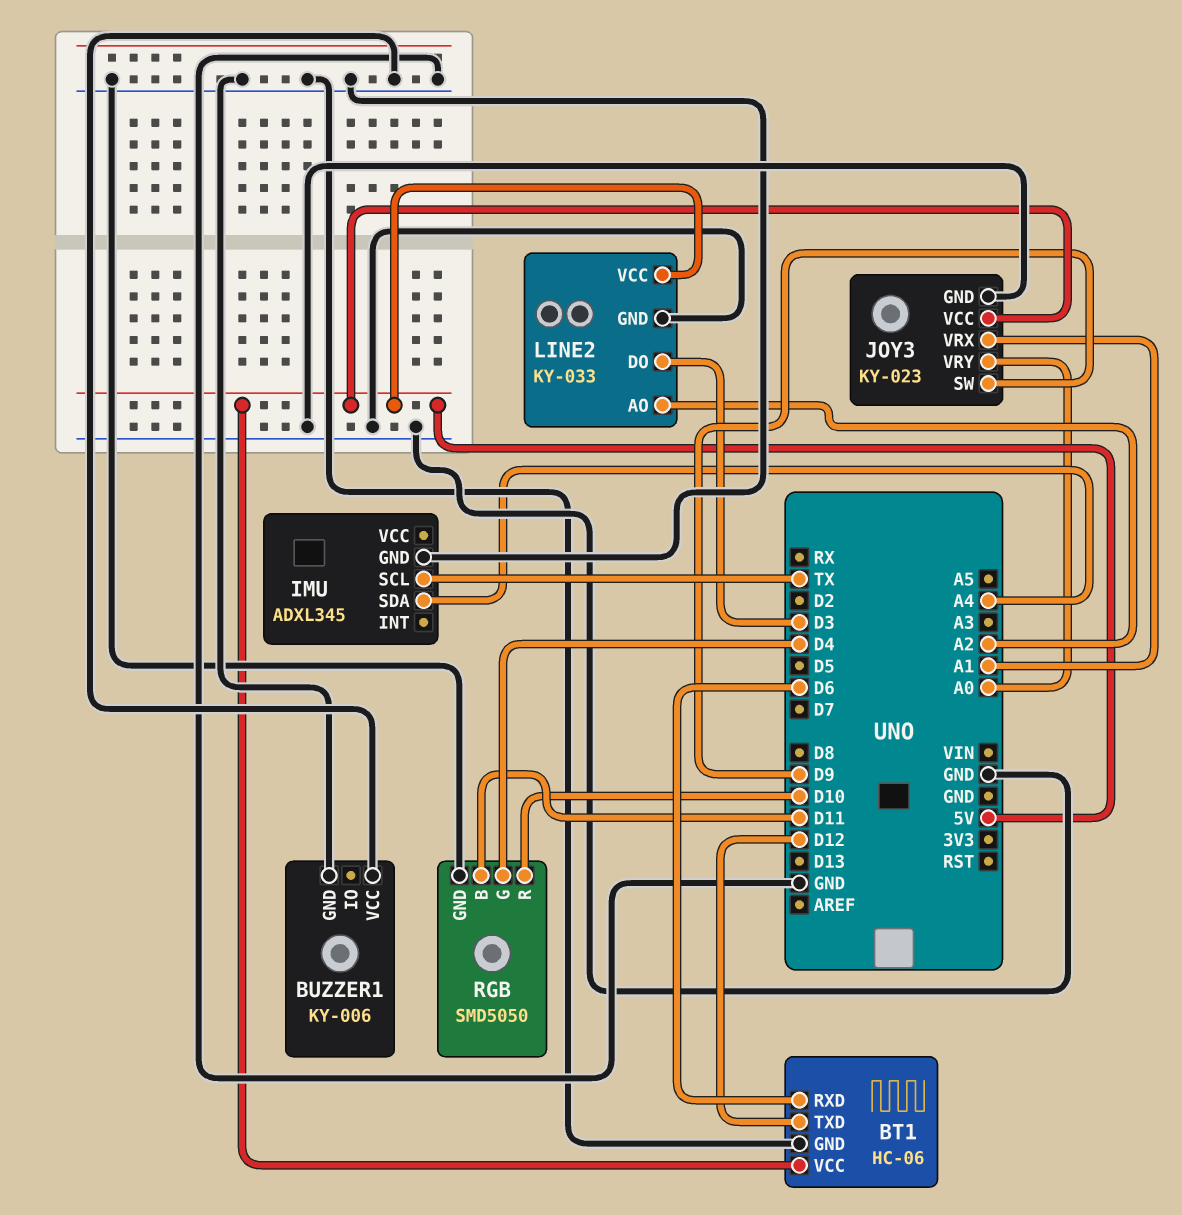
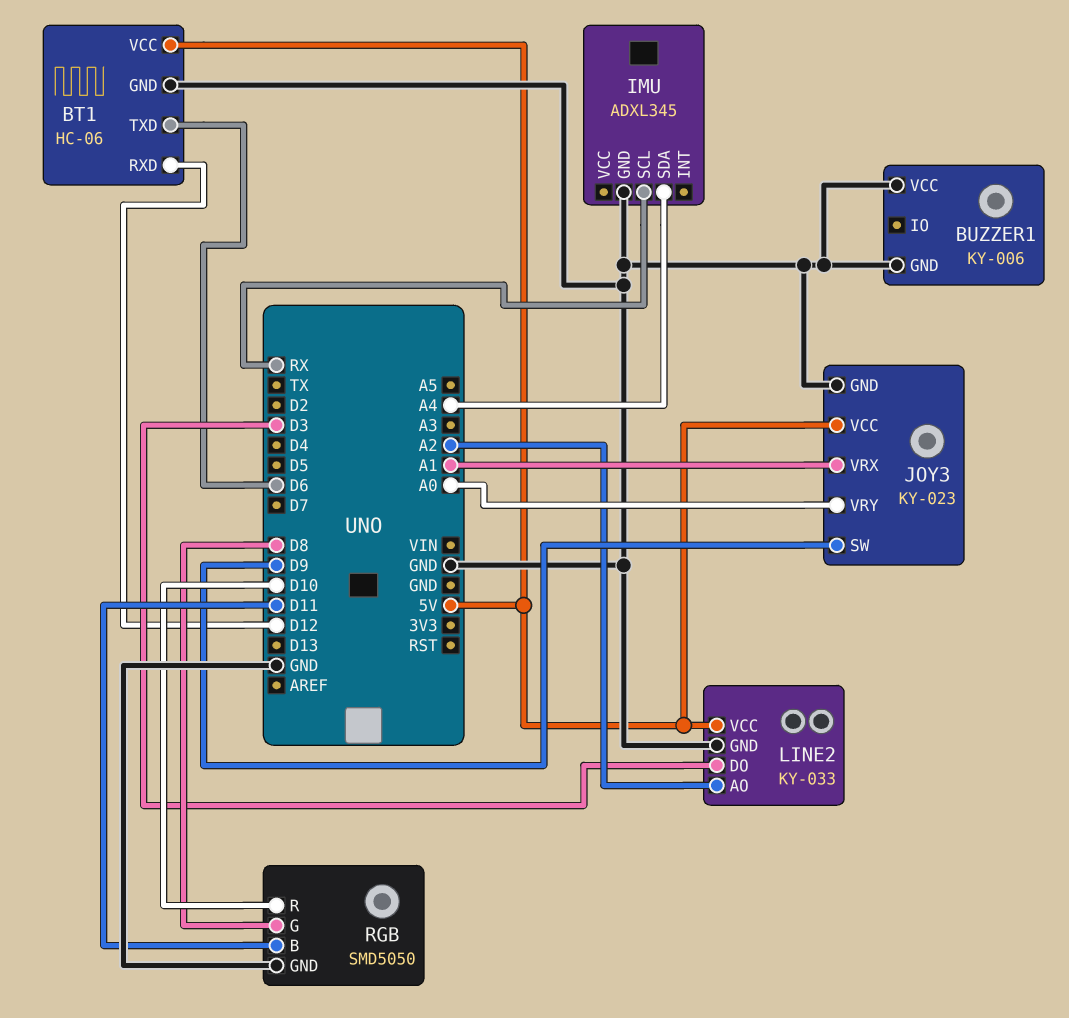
BT1 pin RXD: D6 -> D12
BT1 pin TXD: D12 -> D6
IMU pin SCL: TX -> RX
RGB pin G: D4 -> D8

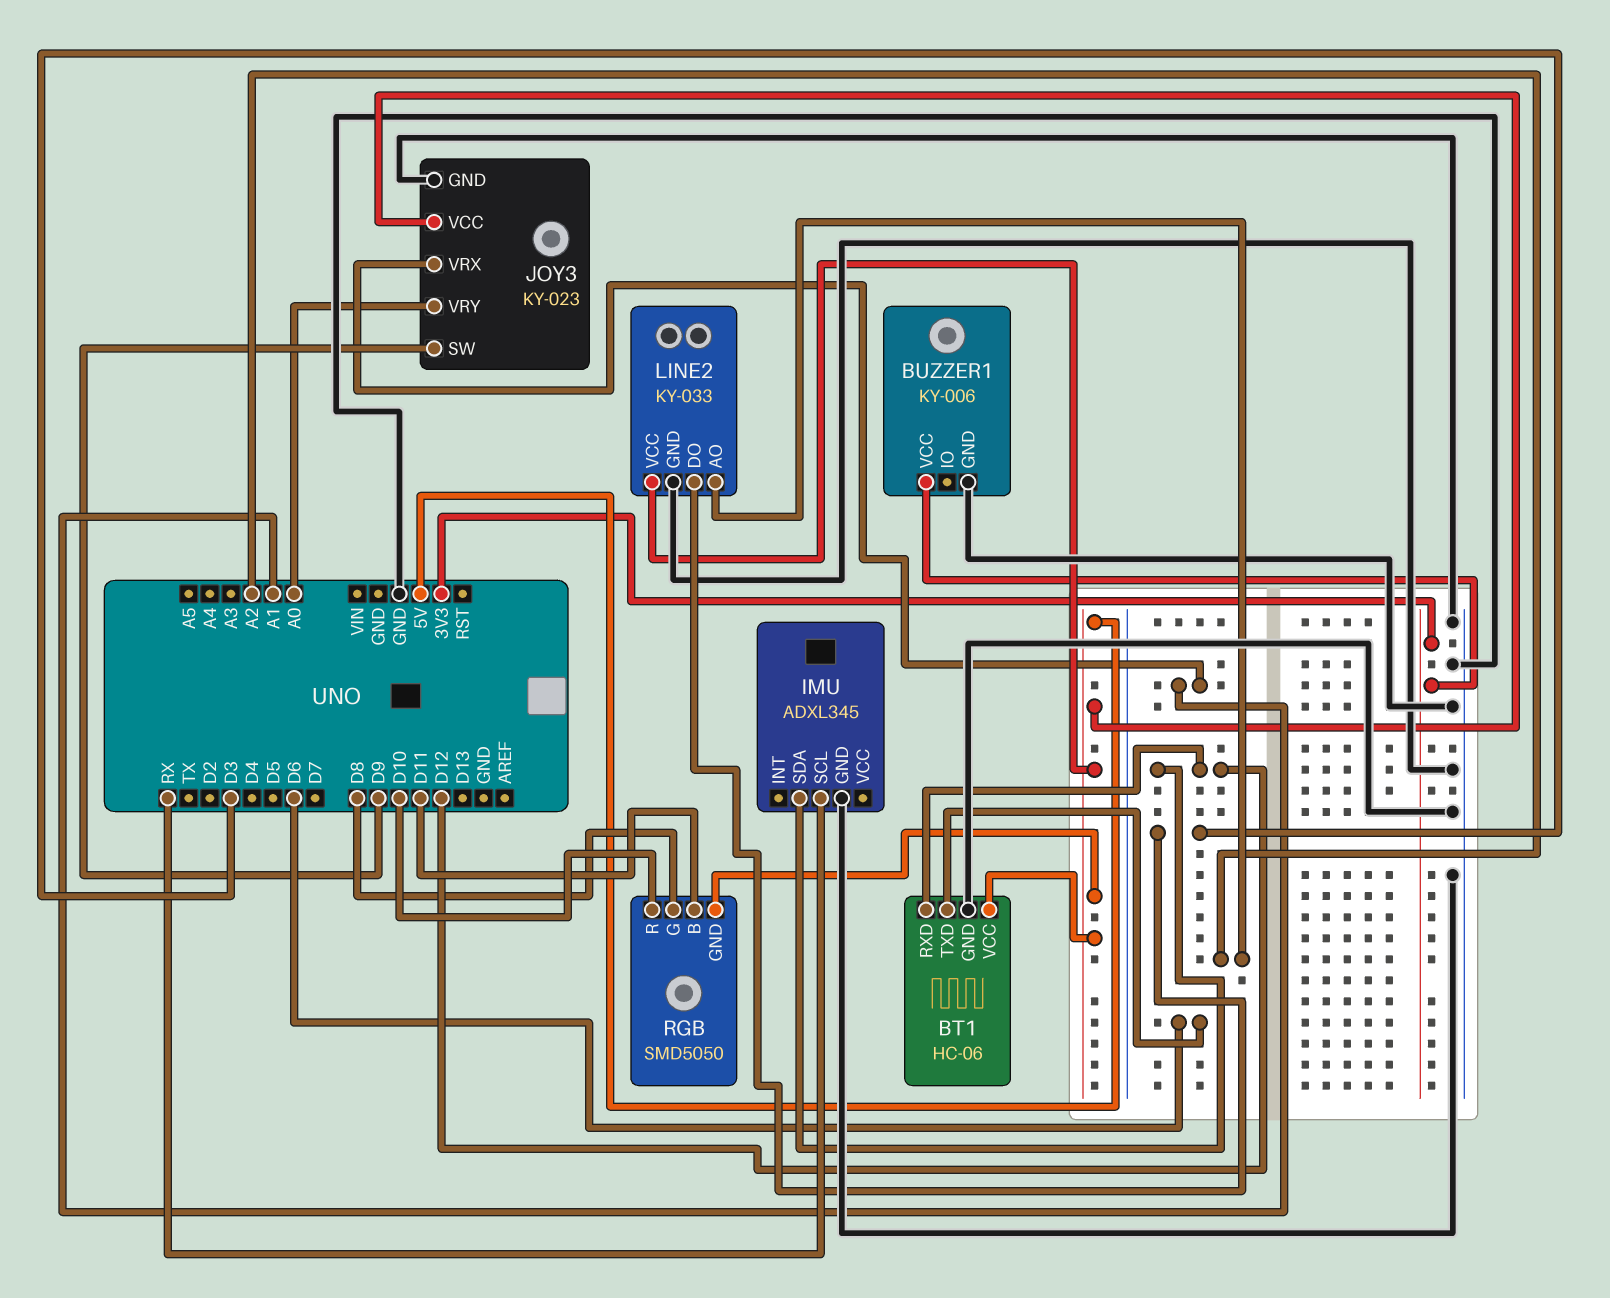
BUZZER1 pin VCC: GND -> 3V3
IMU pin SDA: A4 -> D12
RGB pin GND: GND -> 5V

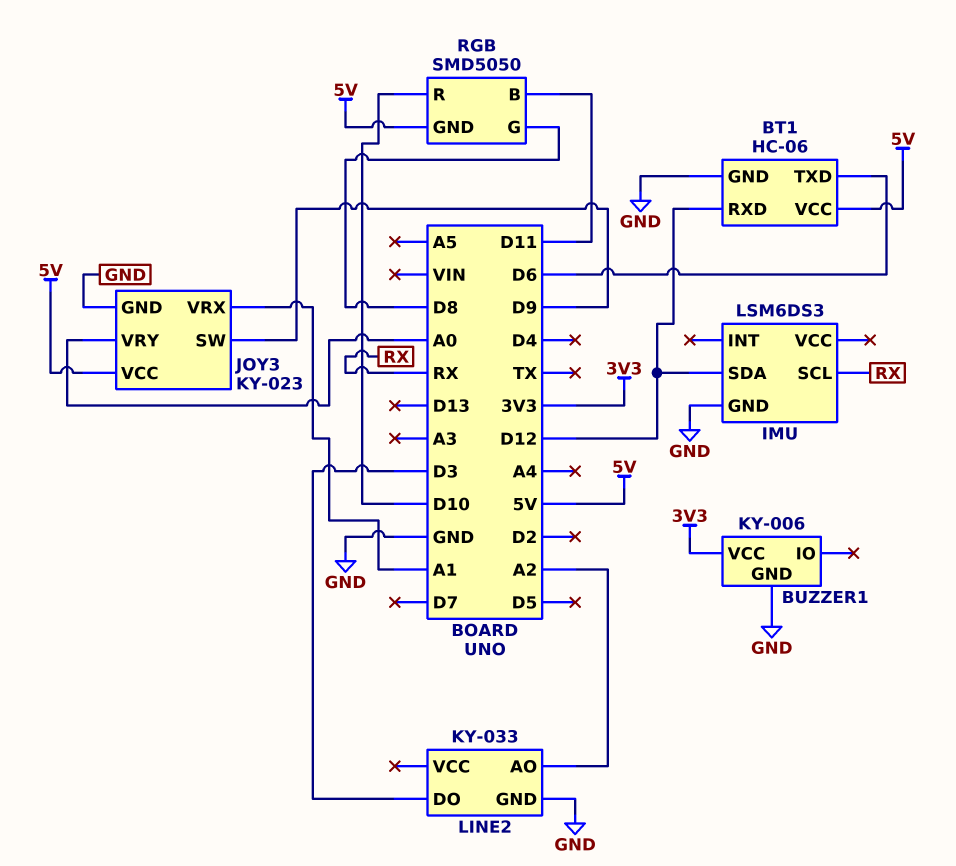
IMU: ADXL345 -> LSM6DS3
LINE2 pin VCC: 5V -> none

